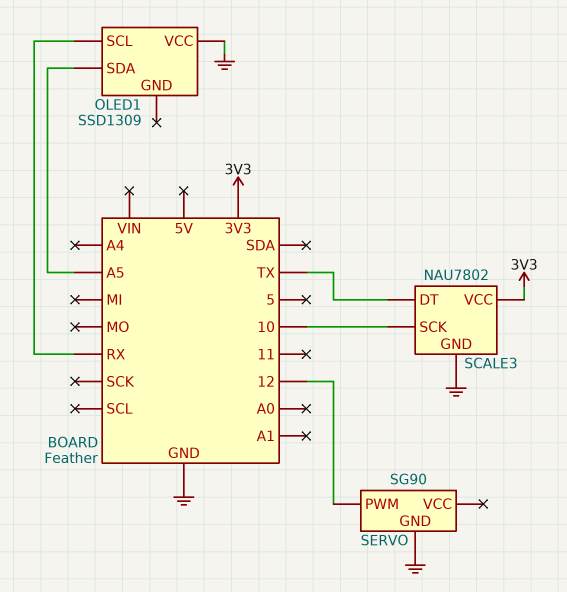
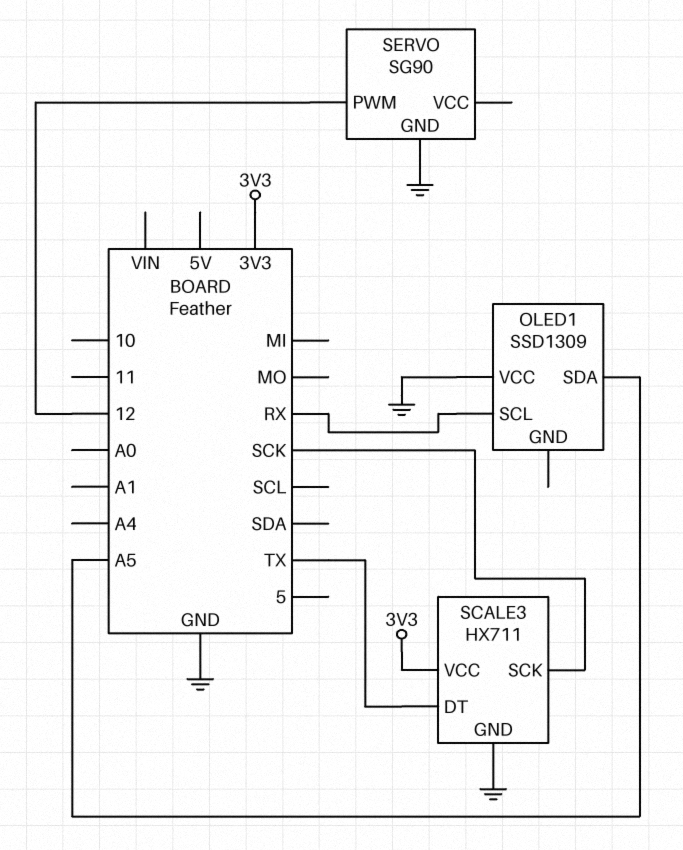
SCALE3: NAU7802 -> HX711
SCALE3 pin SCK: 10 -> SCK

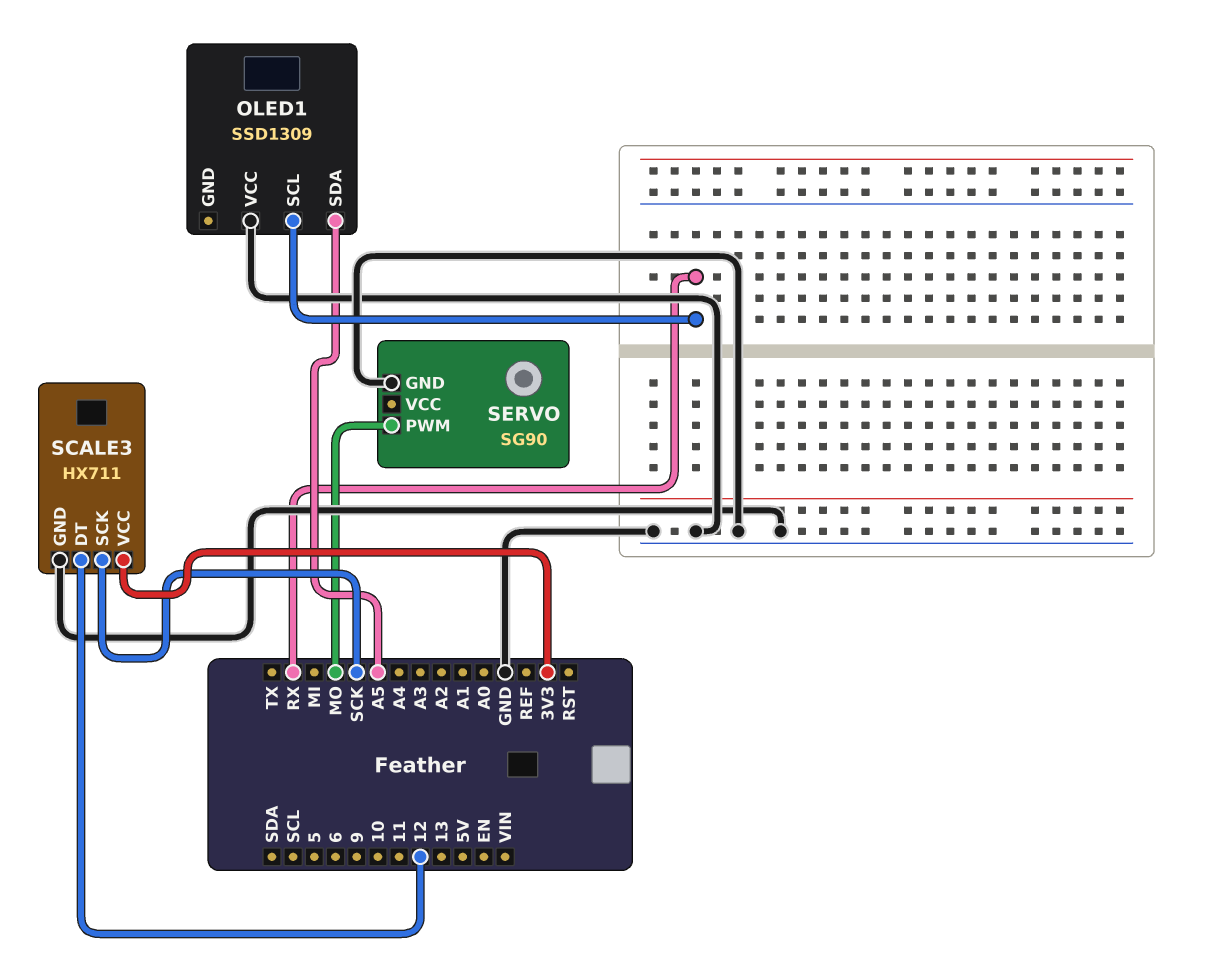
SCALE3 pin DT: TX -> 12
SERVO pin PWM: 12 -> MO

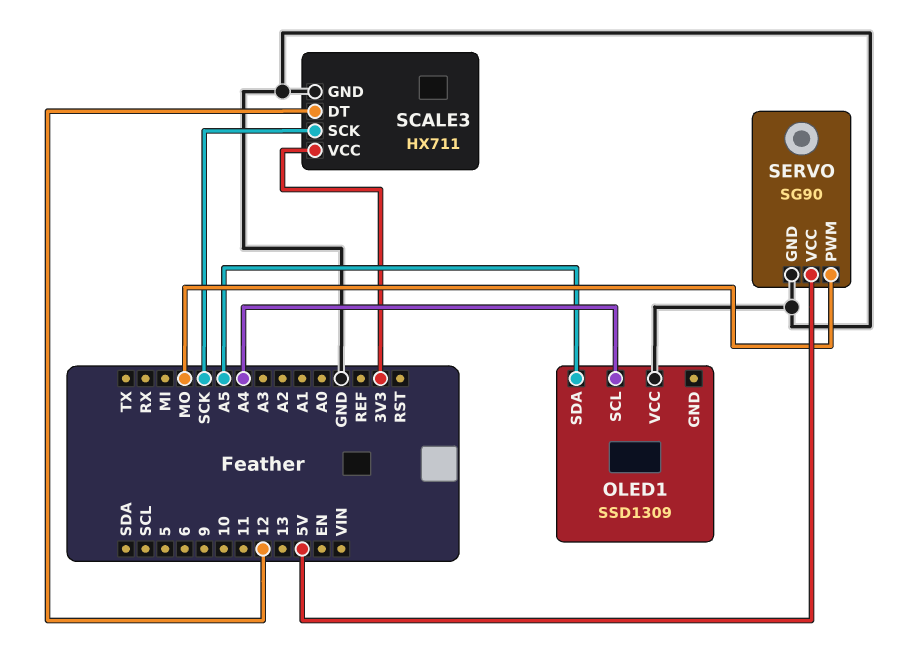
OLED1 pin SCL: RX -> A4
SERVO pin VCC: none -> 5V

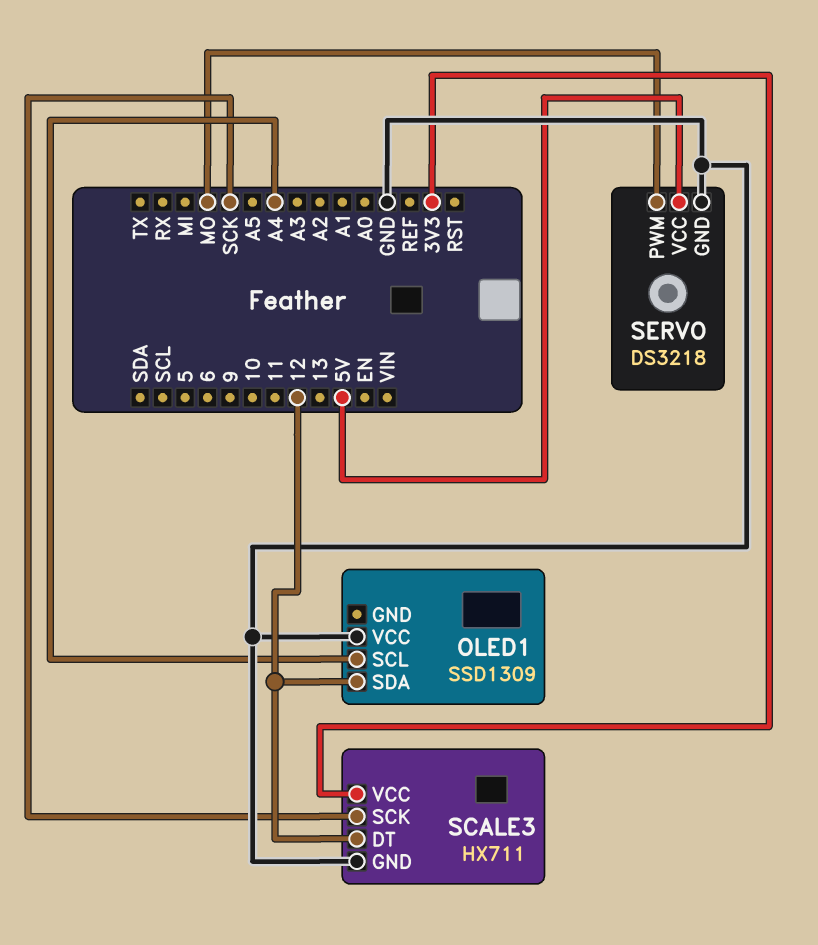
OLED1 pin SDA: A5 -> 12
SERVO: SG90 -> DS3218

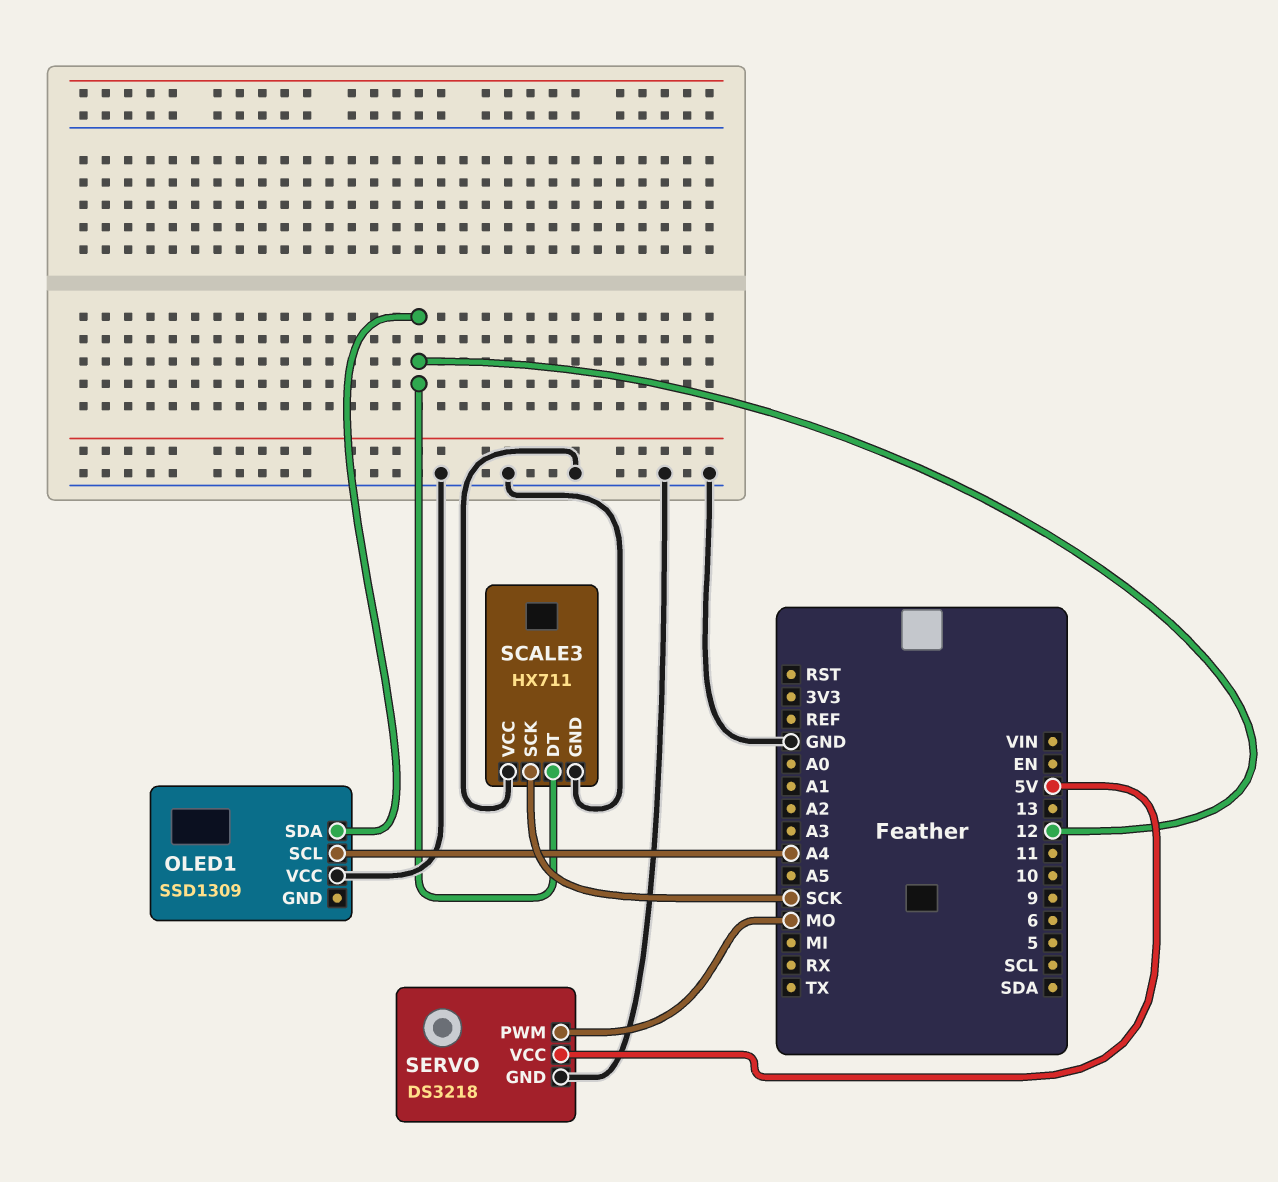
SCALE3 pin VCC: 3V3 -> GND

